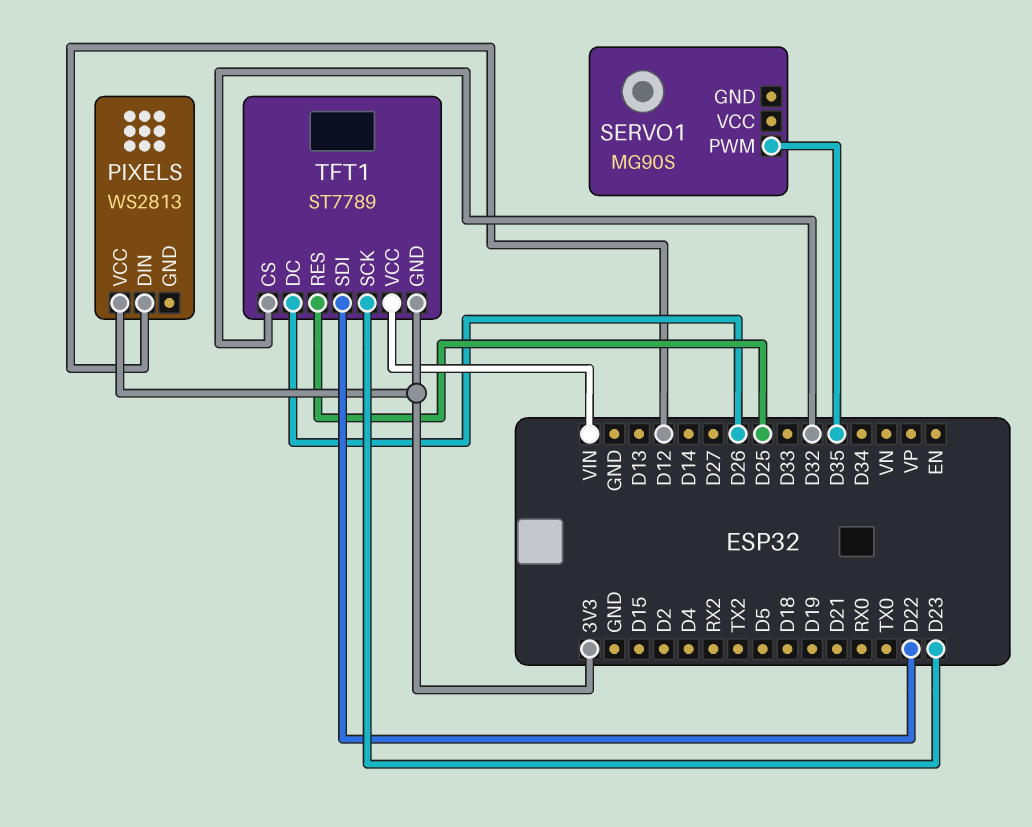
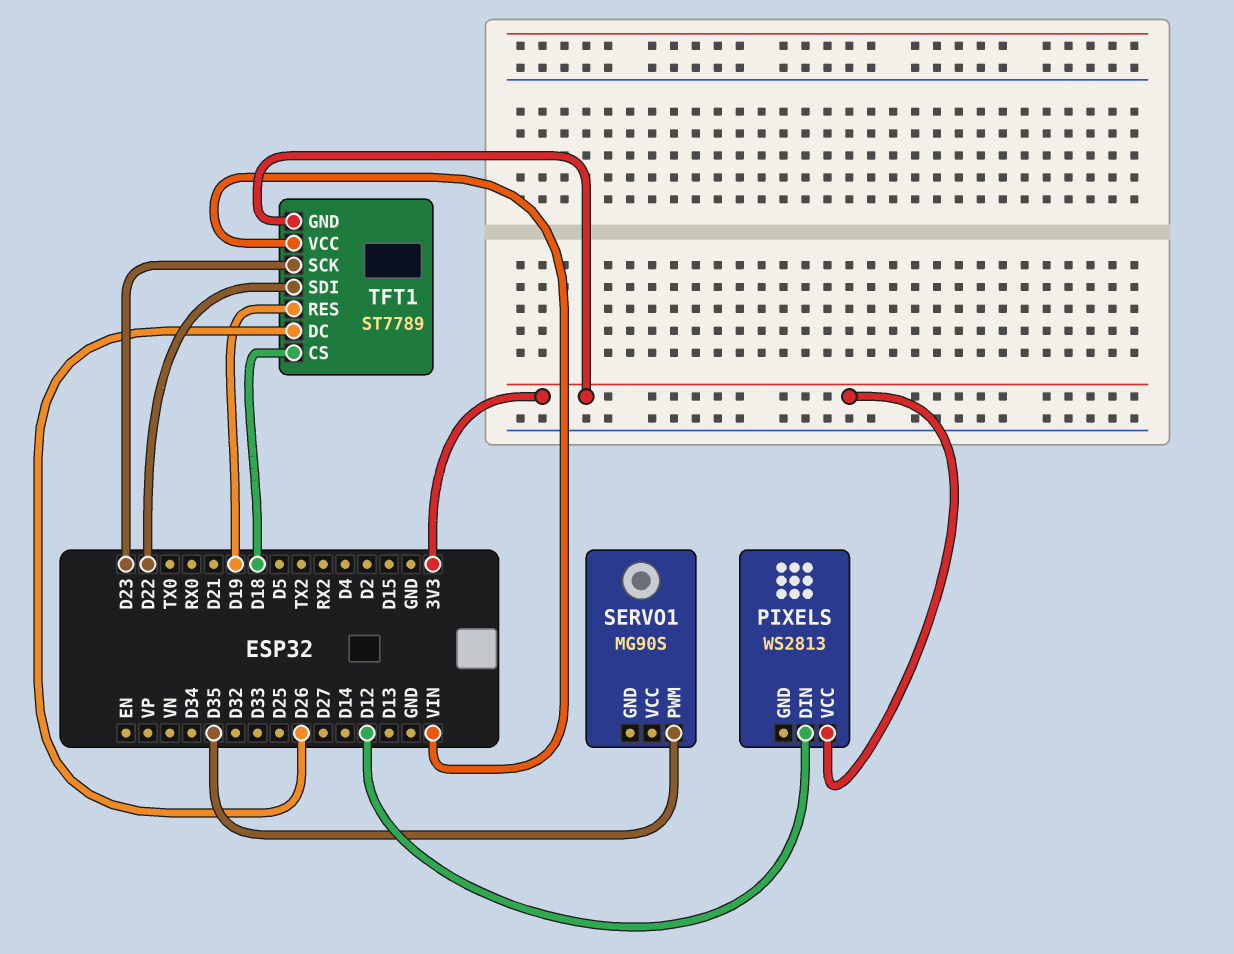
TFT1 pin CS: D32 -> D18
TFT1 pin RES: D25 -> D19

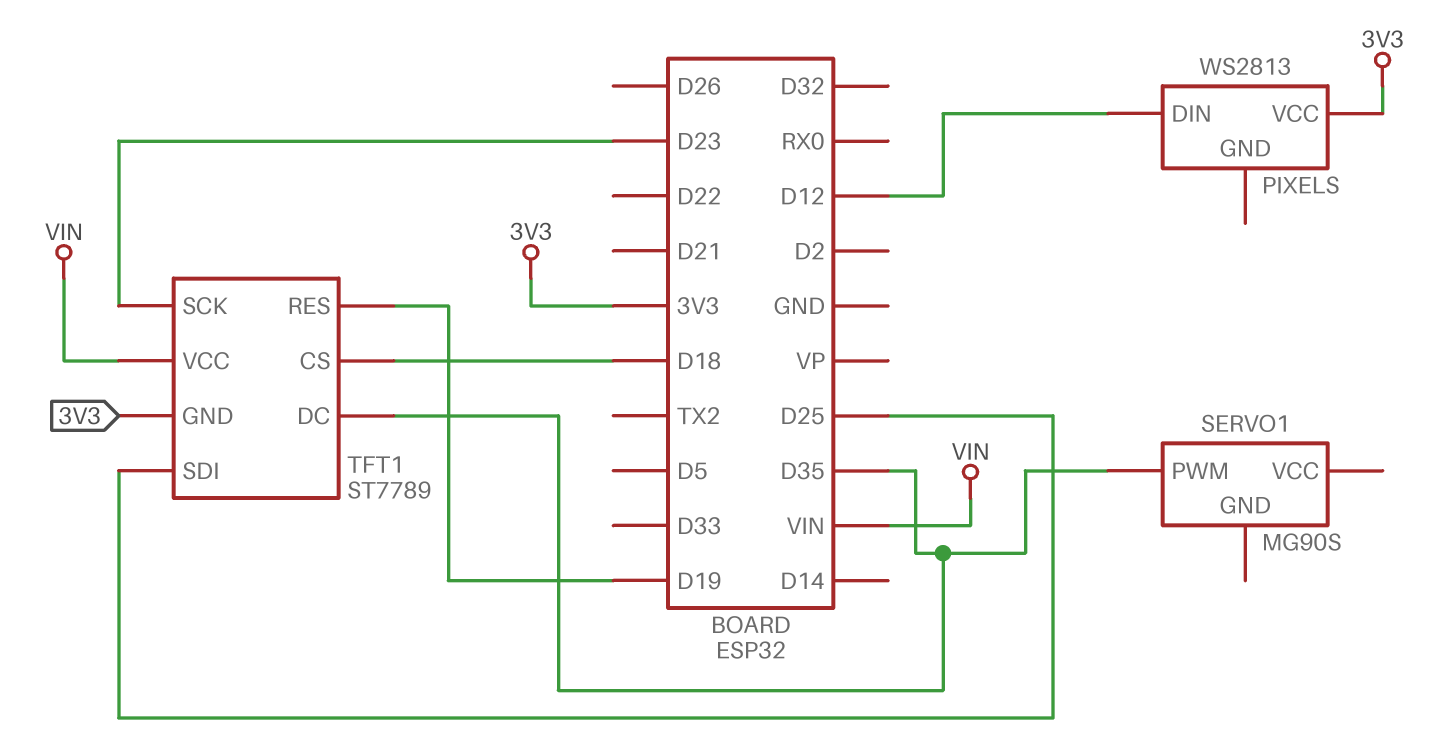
TFT1 pin DC: D26 -> D35
TFT1 pin SDI: D22 -> D25

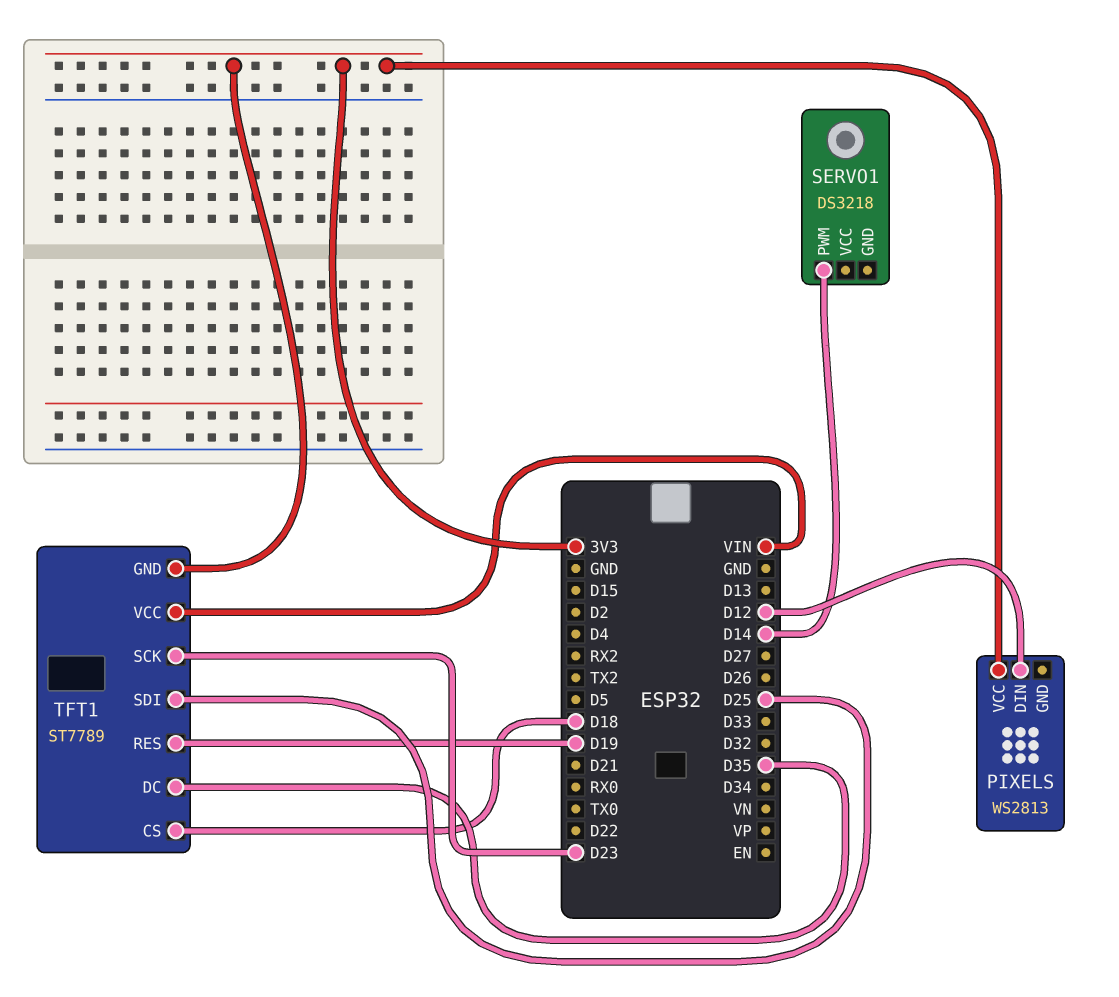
SERVO1: MG90S -> DS3218
SERVO1 pin PWM: D35 -> D14

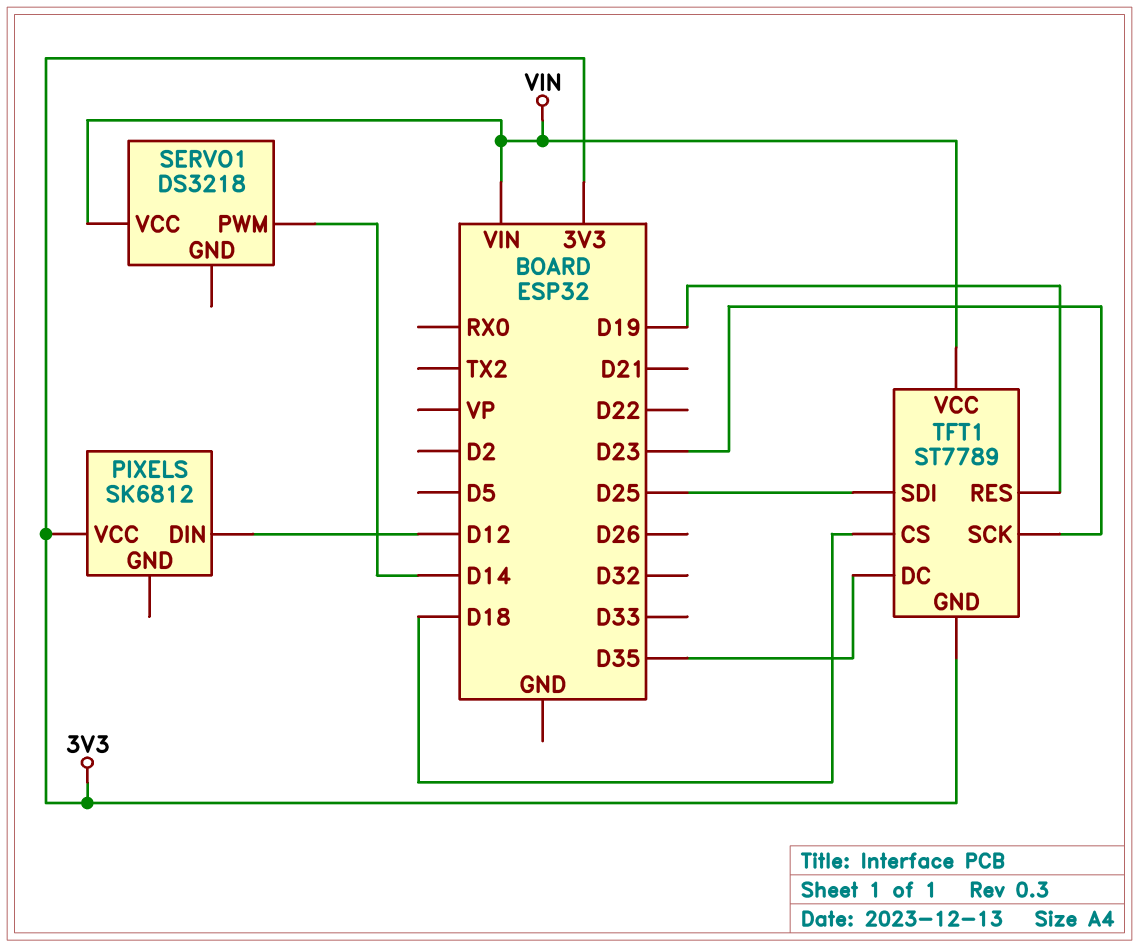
PIXELS: WS2813 -> SK6812
SERVO1 pin VCC: none -> VIN

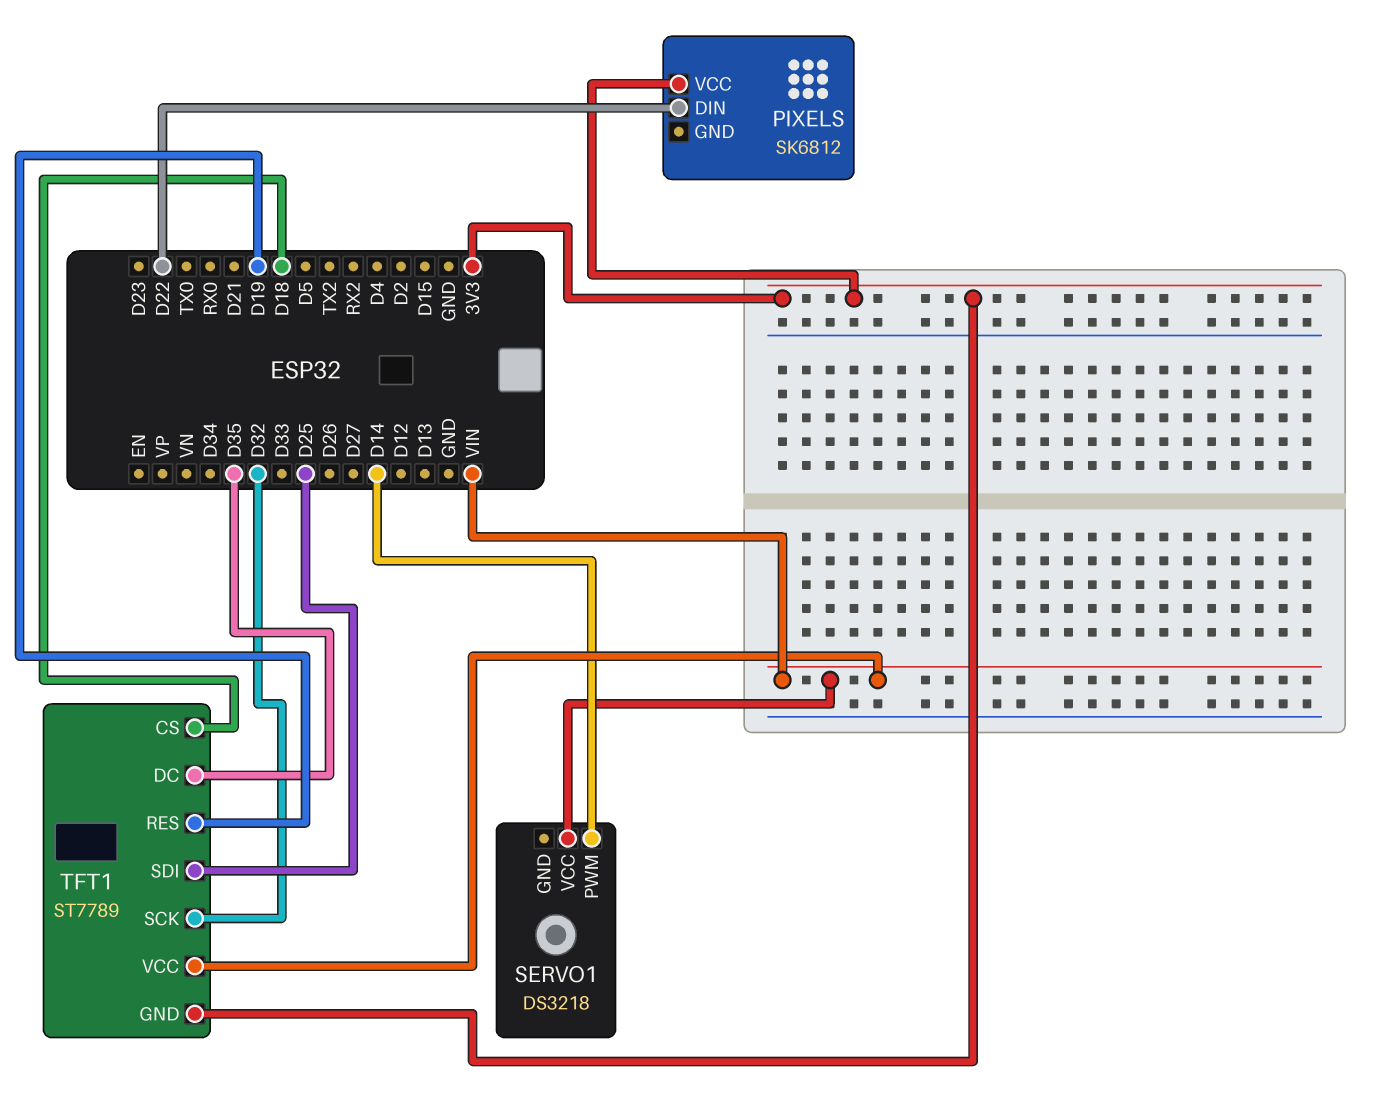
PIXELS pin DIN: D12 -> D22
TFT1 pin SCK: D23 -> D32

